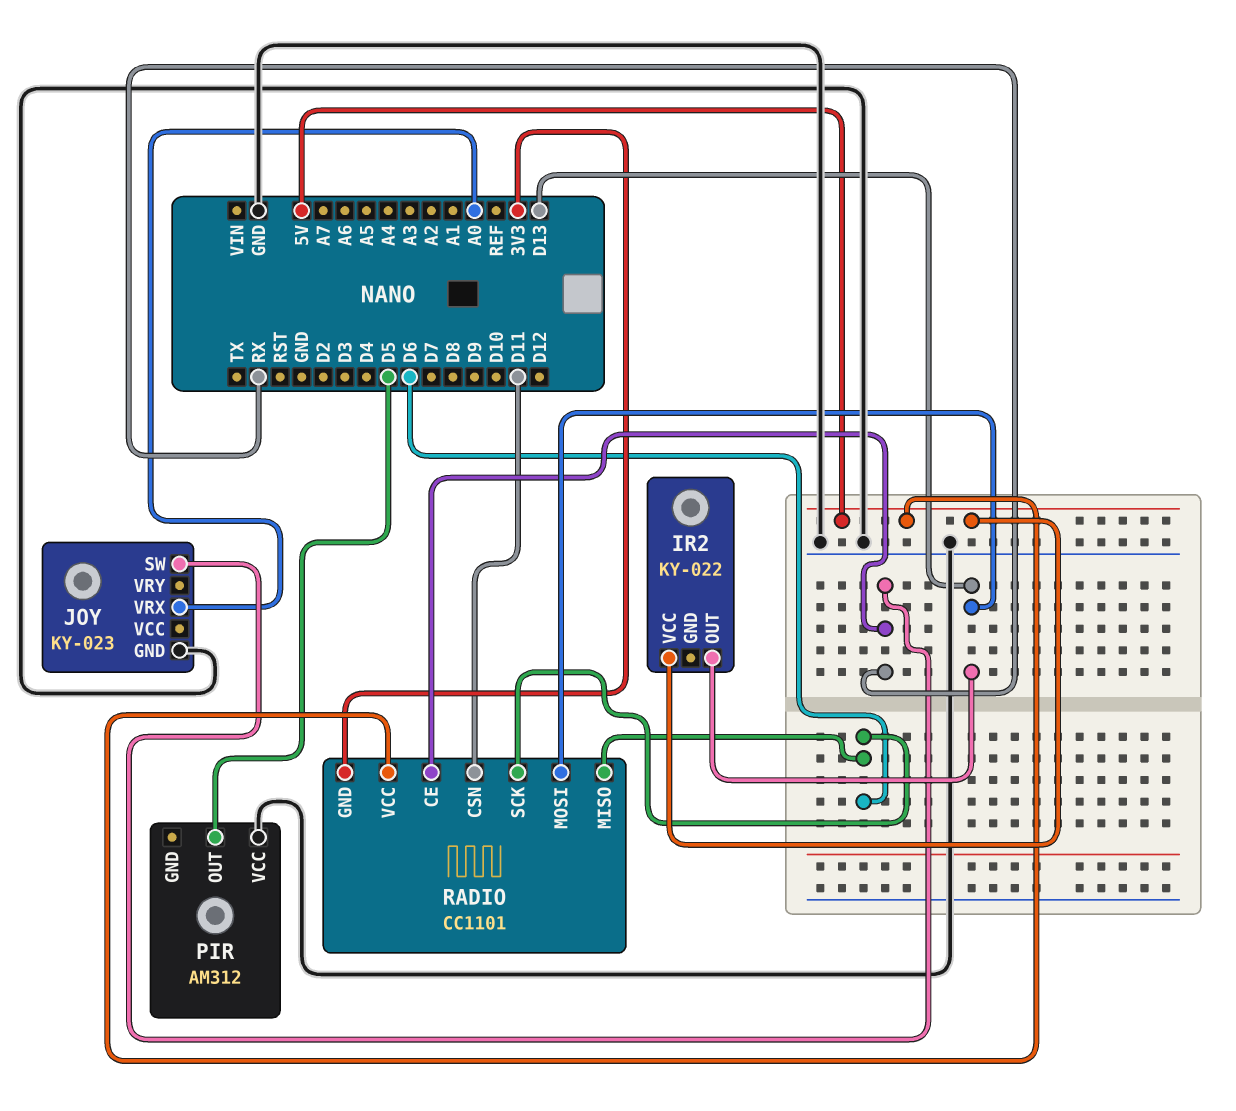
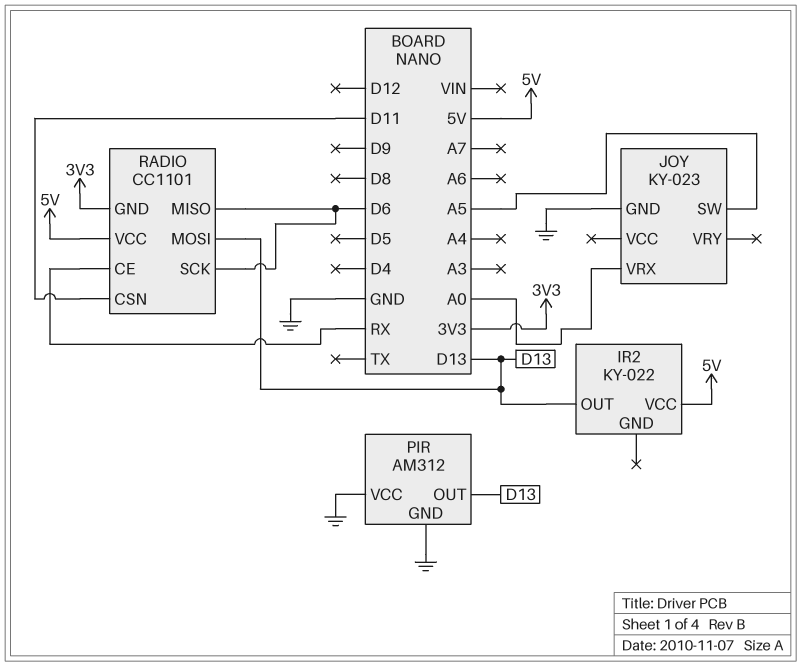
JOY pin SW: RX -> A5
PIR pin GND: none -> GND
PIR pin OUT: D5 -> D13

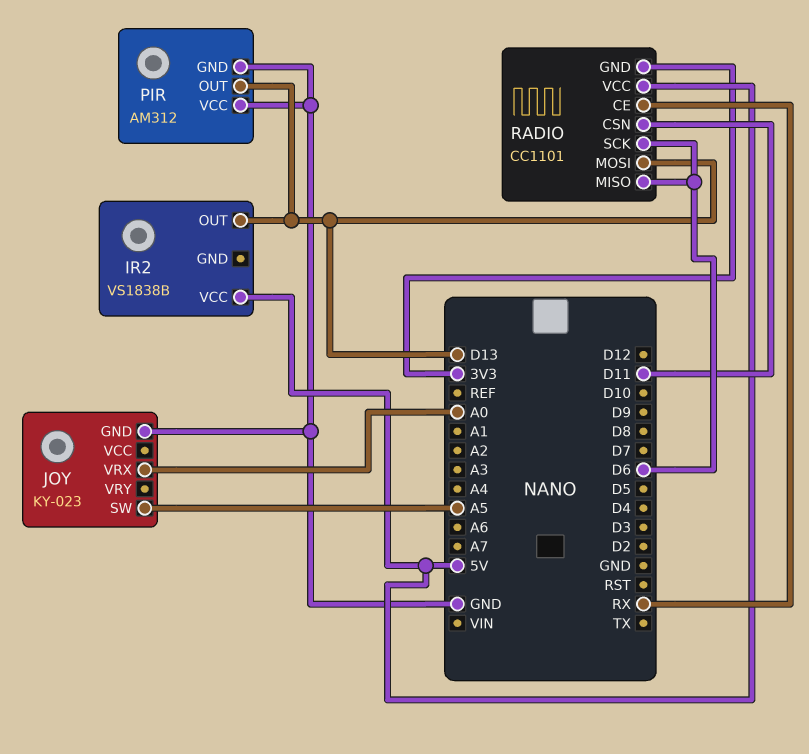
IR2: KY-022 -> VS1838B

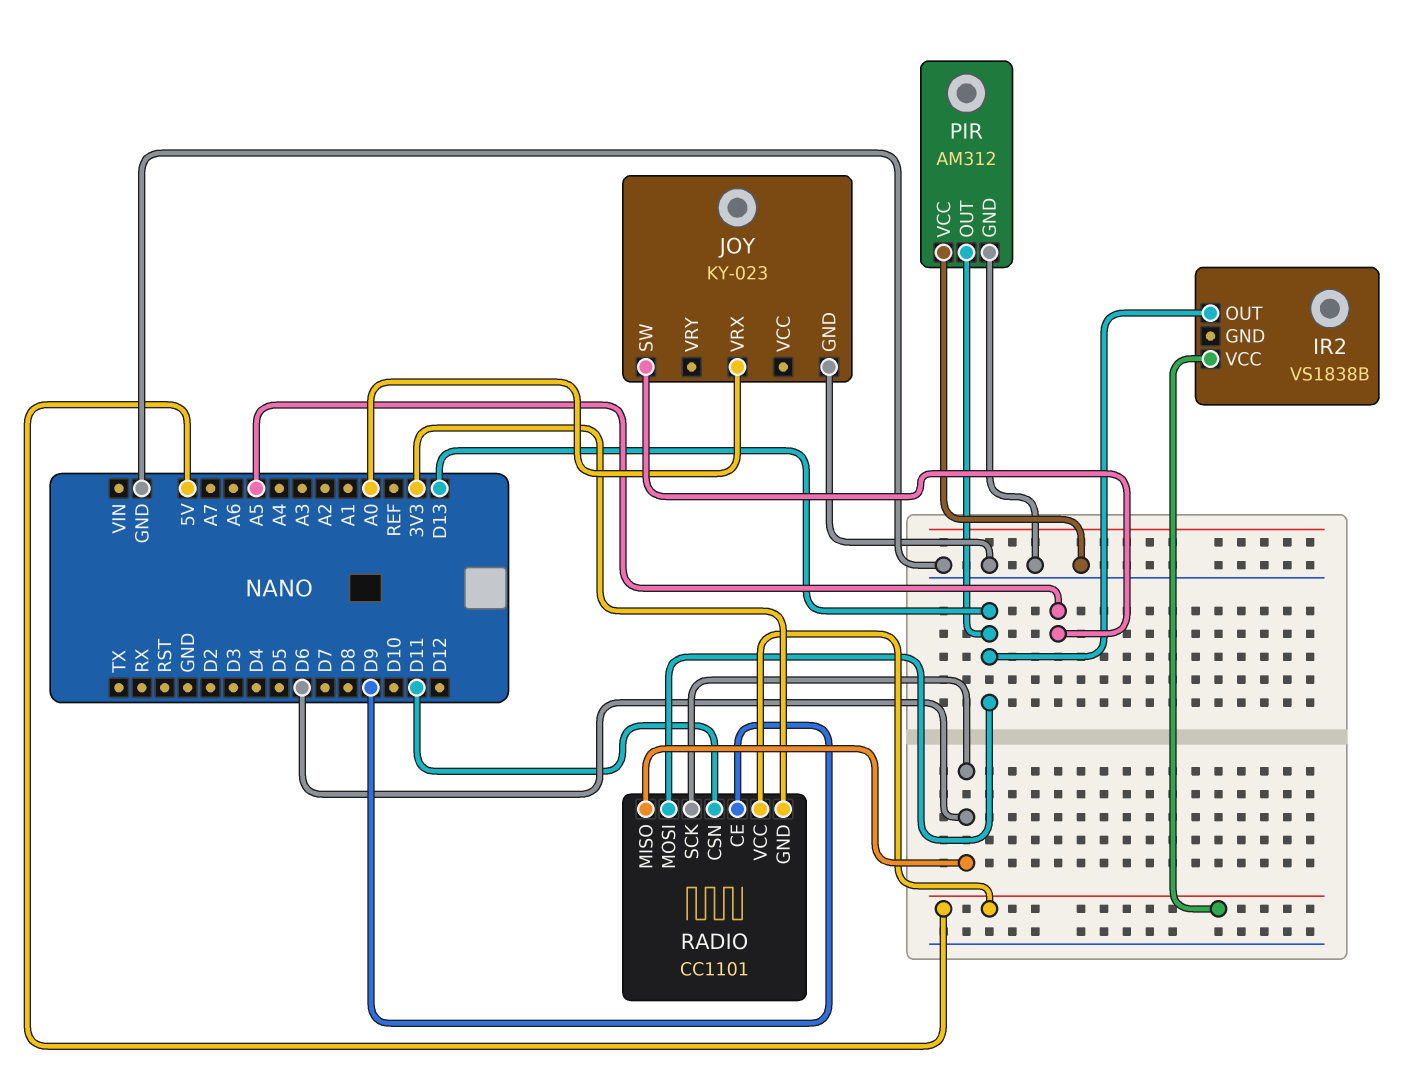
RADIO pin CE: RX -> D9

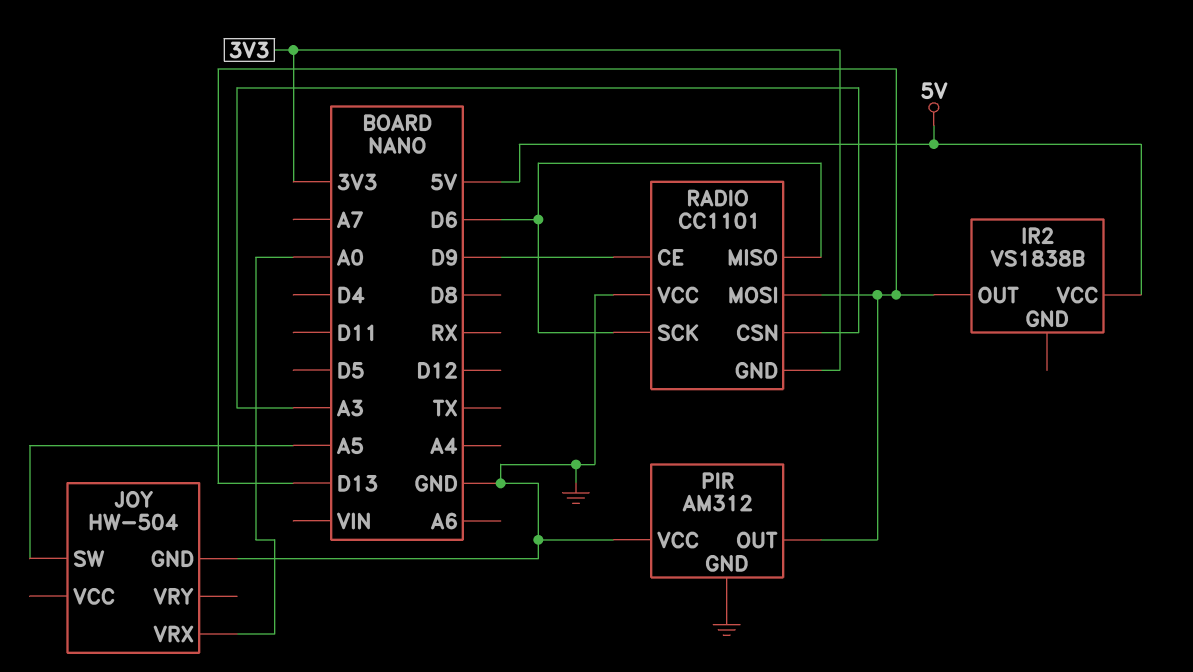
JOY: KY-023 -> HW-504
RADIO pin CSN: D11 -> A3
RADIO pin VCC: 5V -> GND

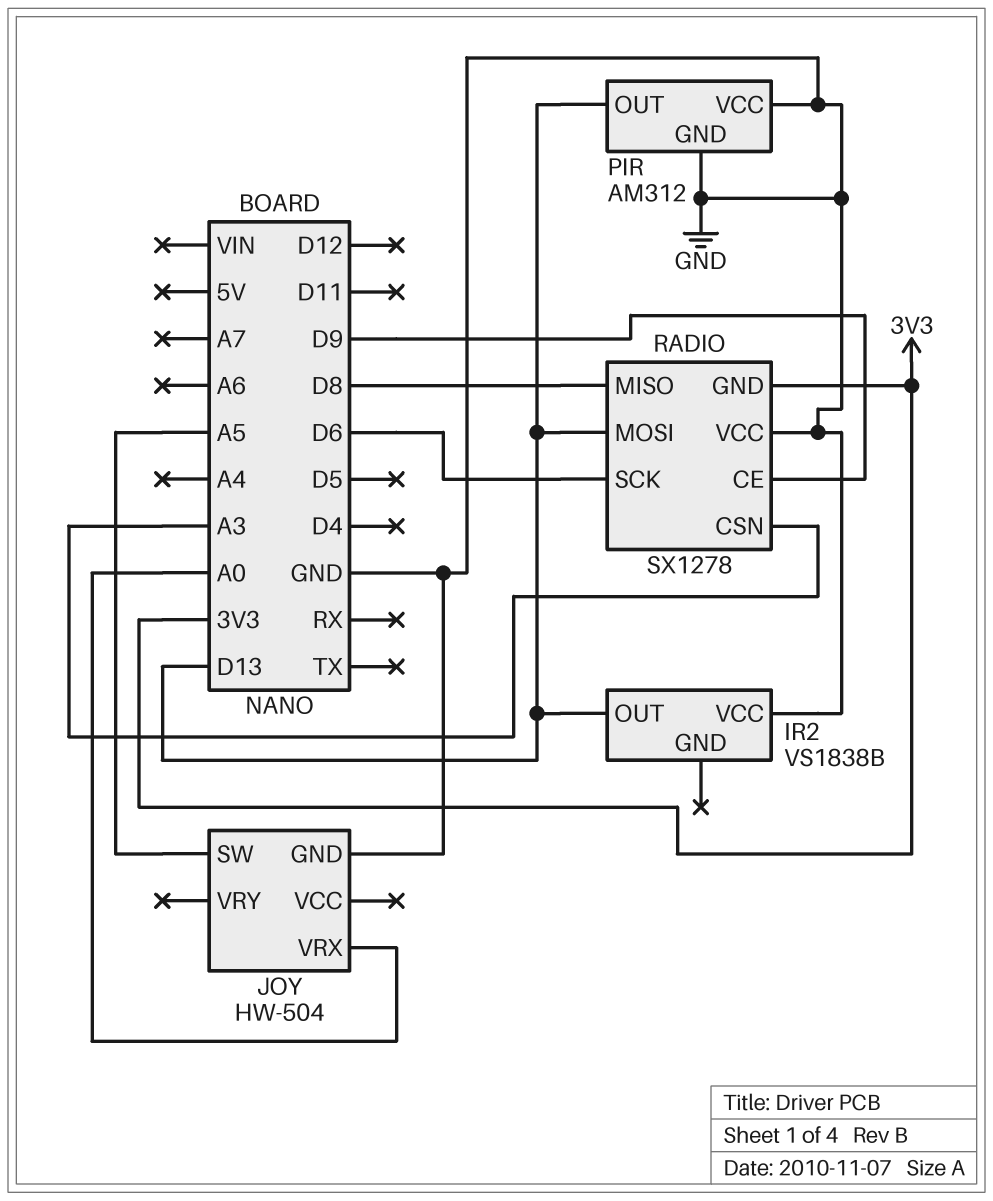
IR2 pin VCC: 5V -> GND
RADIO: CC1101 -> SX1278
RADIO pin MISO: D6 -> D8

